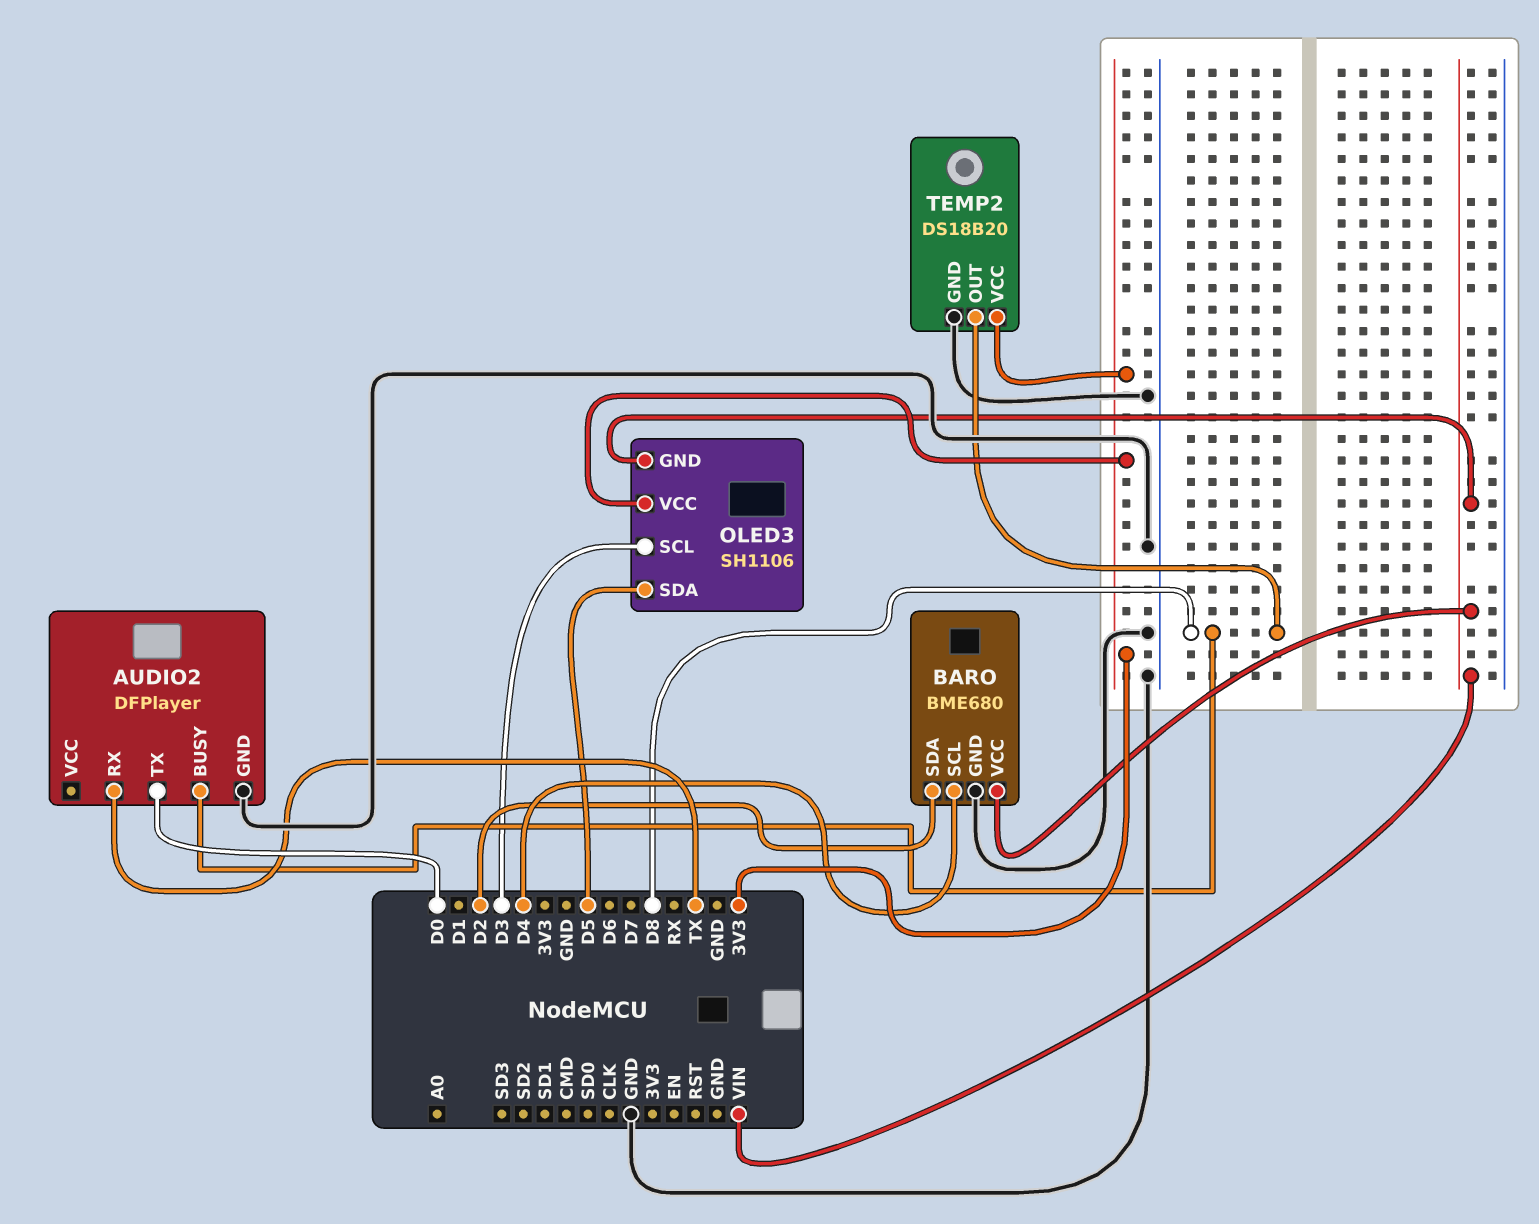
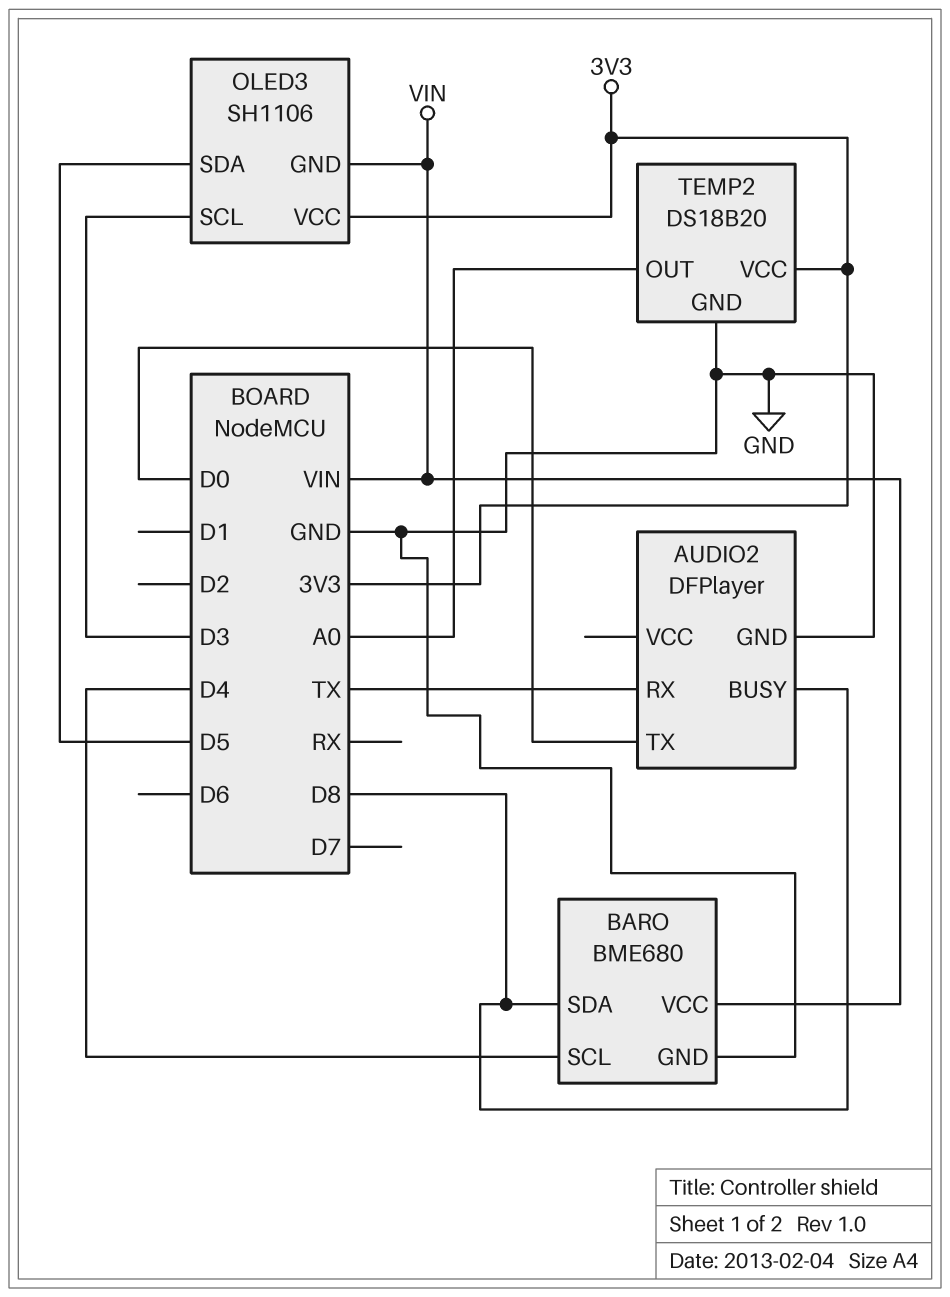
BARO pin SDA: D2 -> D8
TEMP2 pin OUT: D8 -> A0

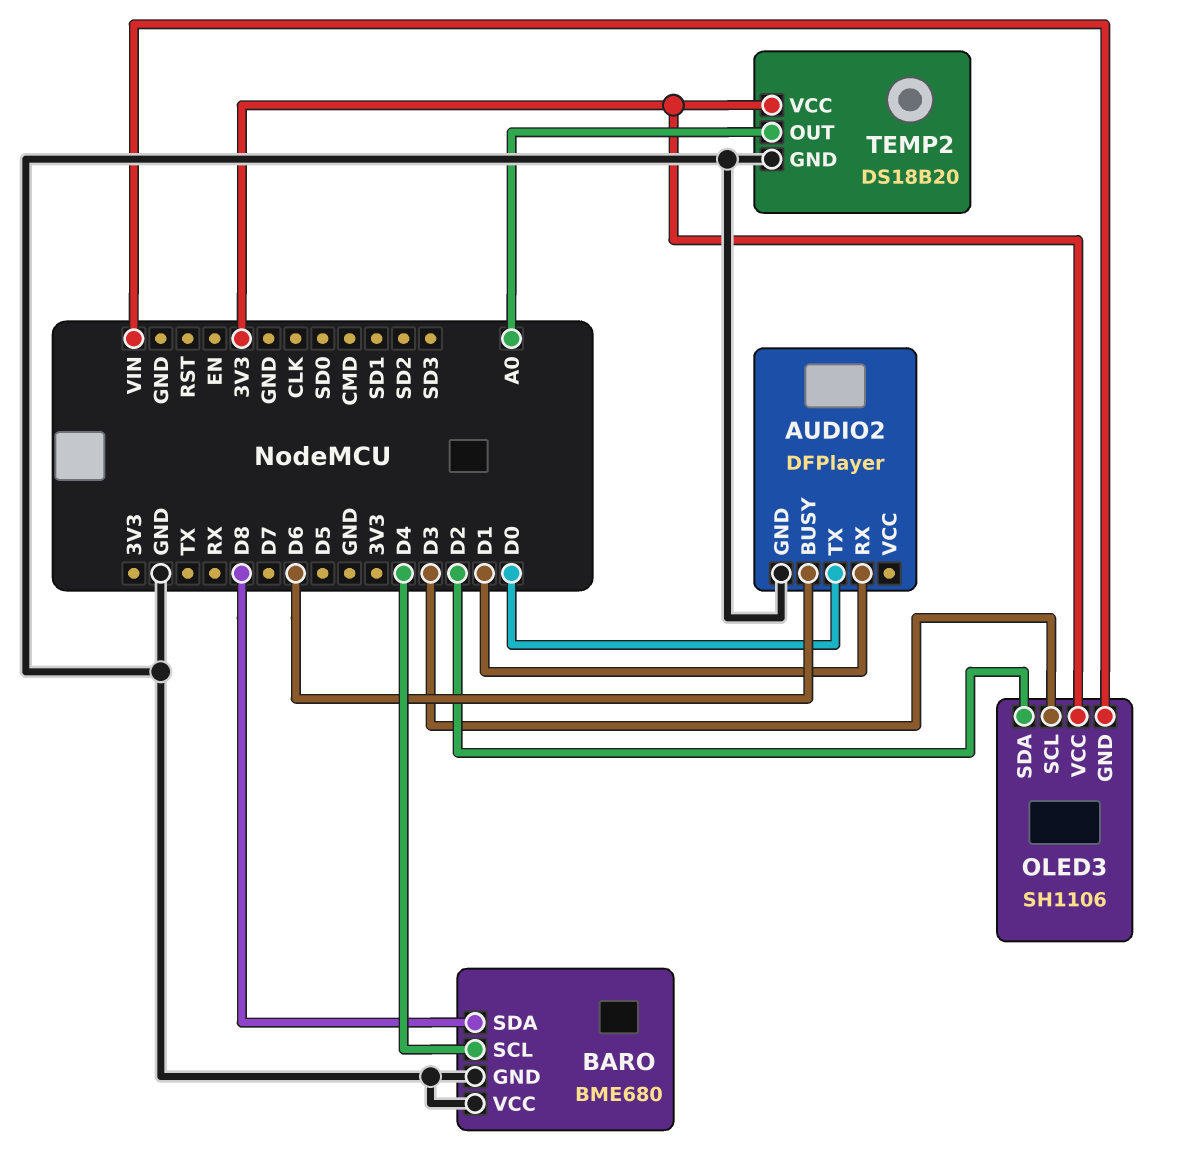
AUDIO2 pin BUSY: D8 -> D6
AUDIO2 pin RX: TX -> D1
BARO pin VCC: VIN -> GND
OLED3 pin SDA: D5 -> D2

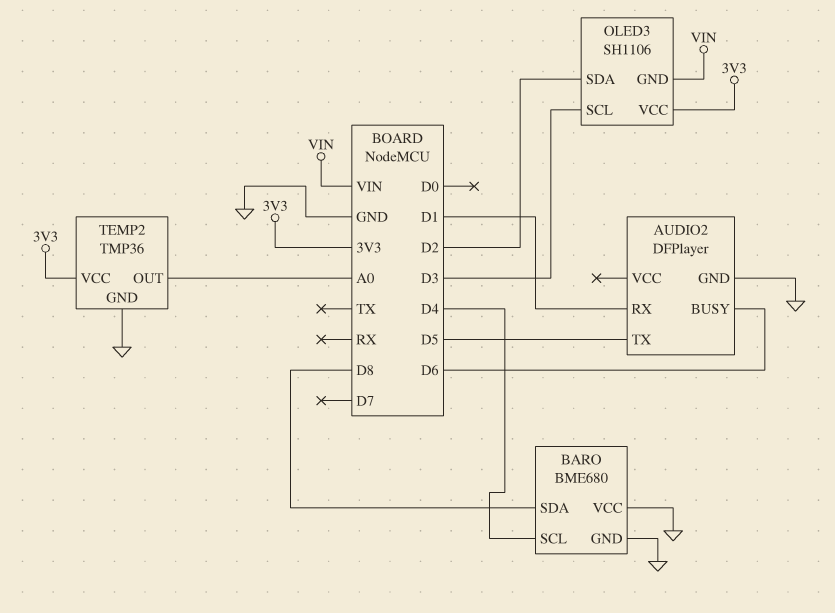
AUDIO2 pin TX: D0 -> D5
TEMP2: DS18B20 -> TMP36

